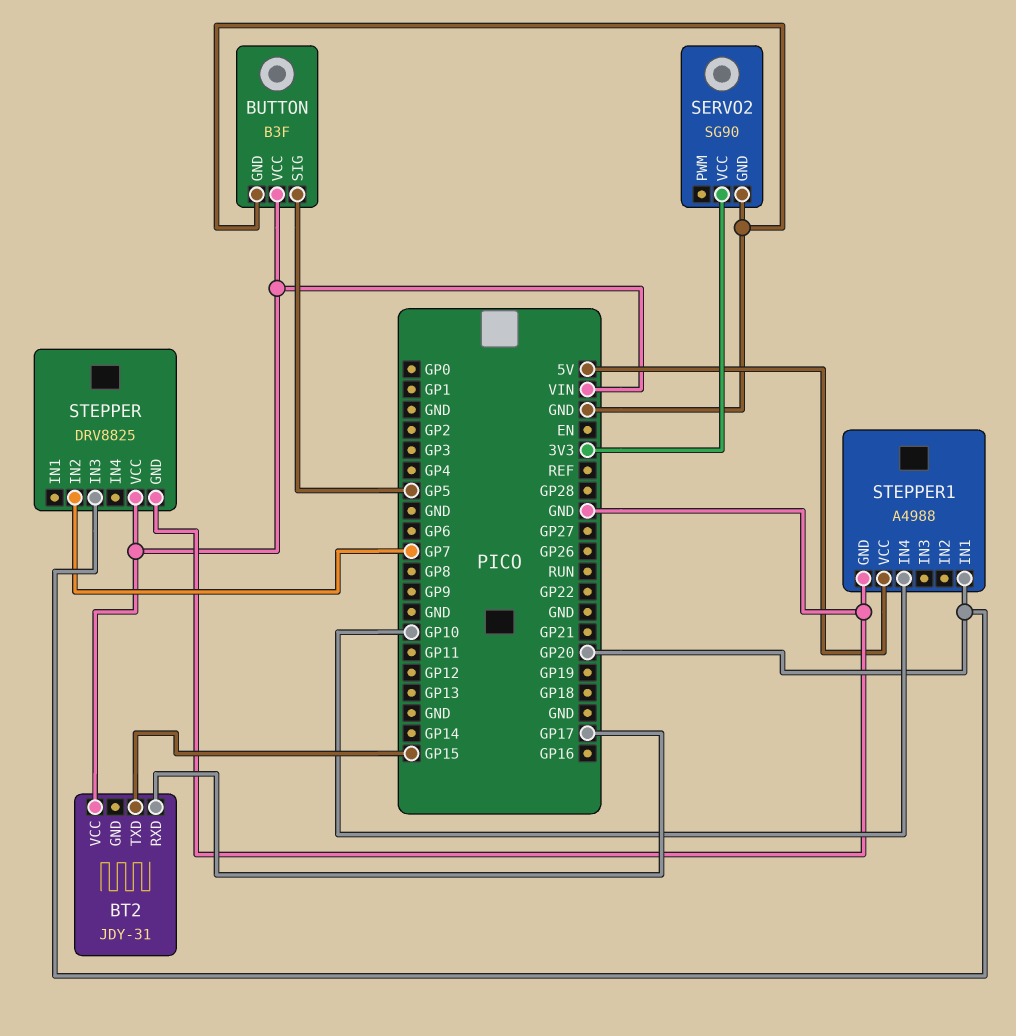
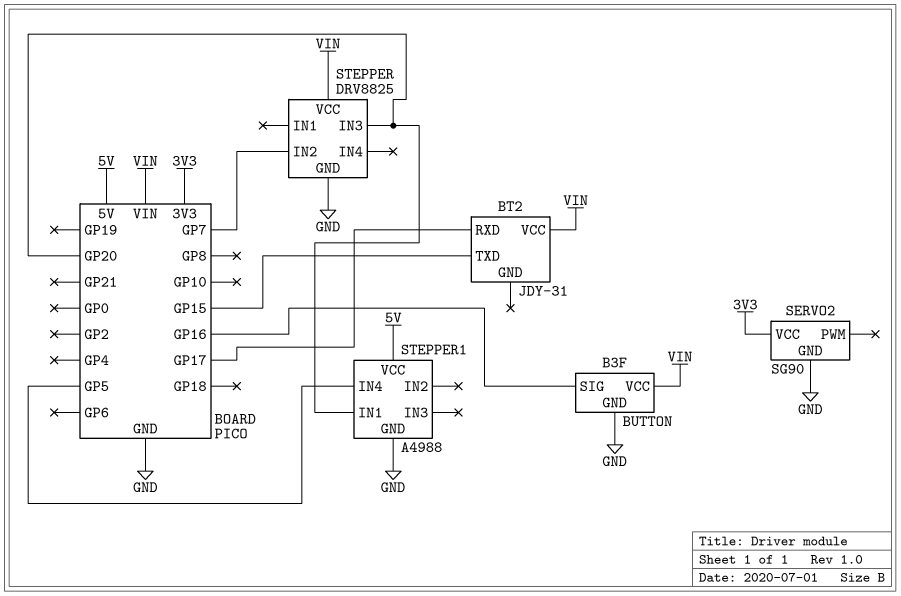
BUTTON pin SIG: GP5 -> GP16
STEPPER1 pin IN4: GP10 -> GP5

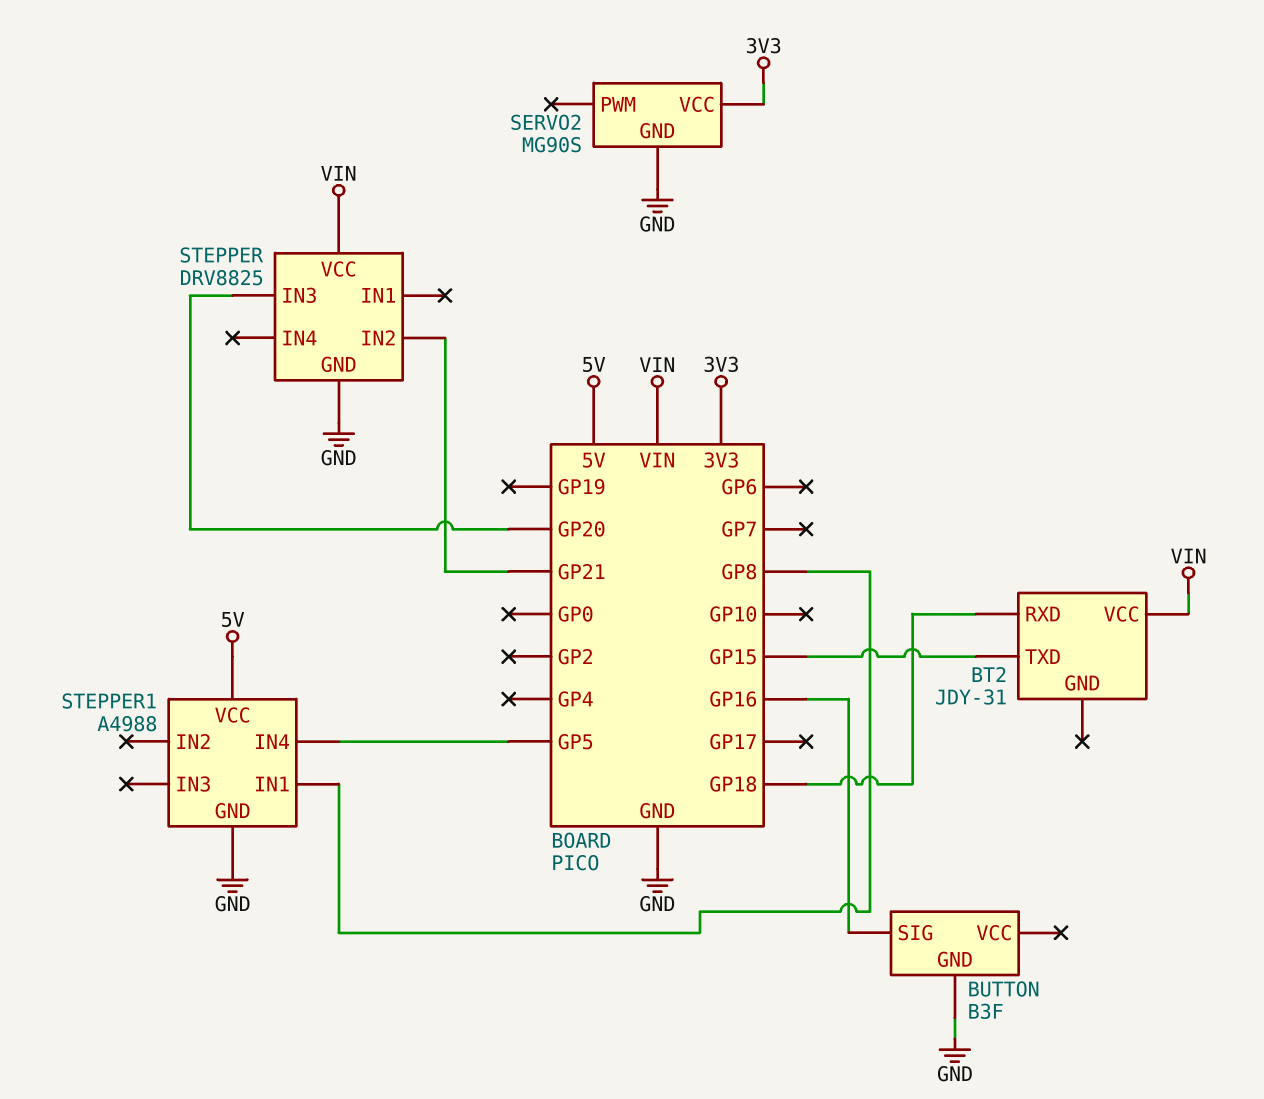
BT2 pin RXD: GP17 -> GP18
BUTTON pin VCC: VIN -> none
SERVO2: SG90 -> MG90S
STEPPER pin IN2: GP7 -> GP21
STEPPER1 pin IN1: GP20 -> GP8

